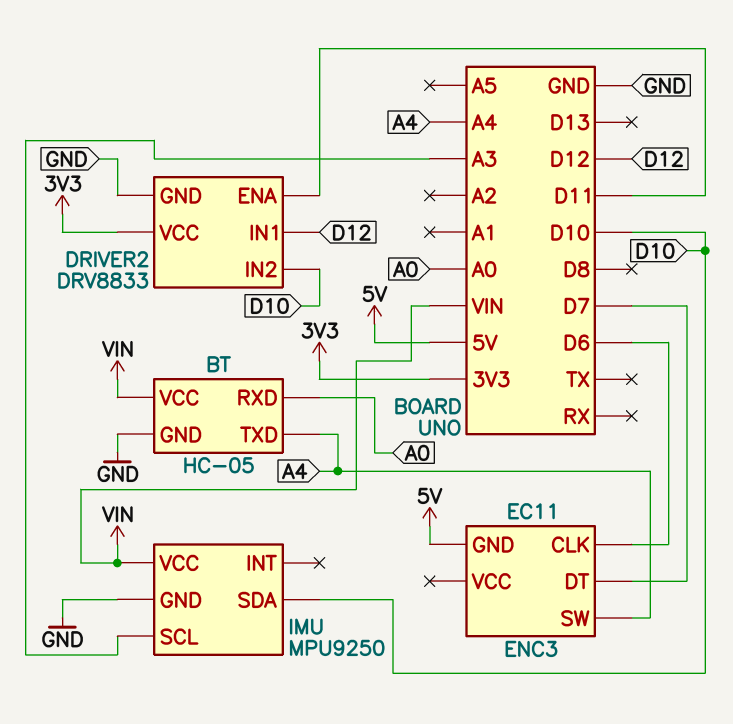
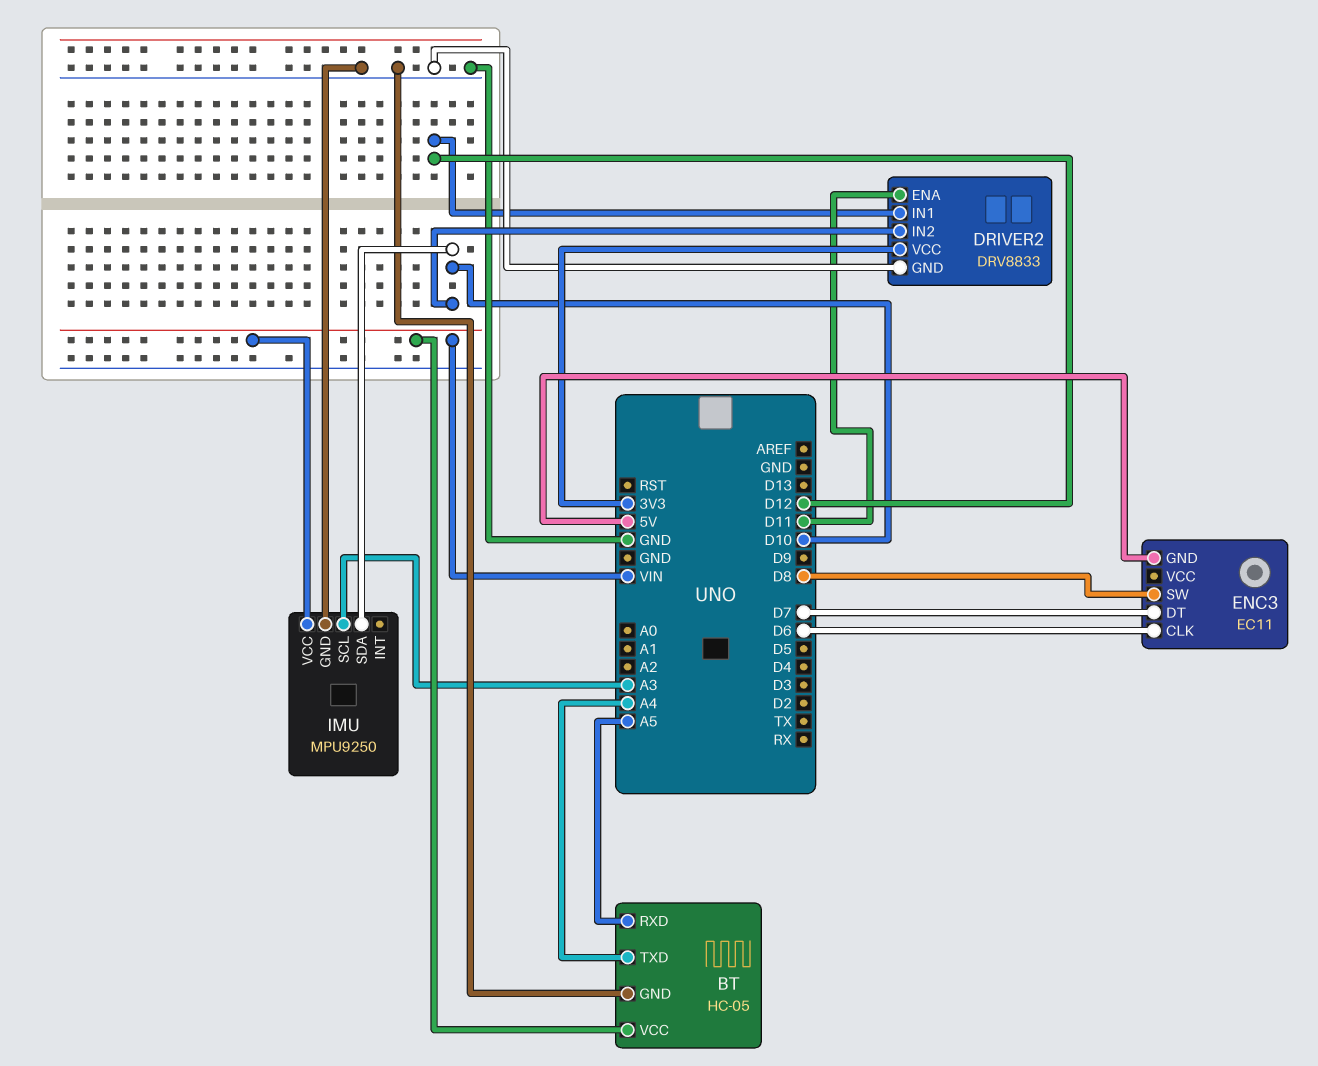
BT pin RXD: A0 -> A5
ENC3 pin SW: A4 -> D8

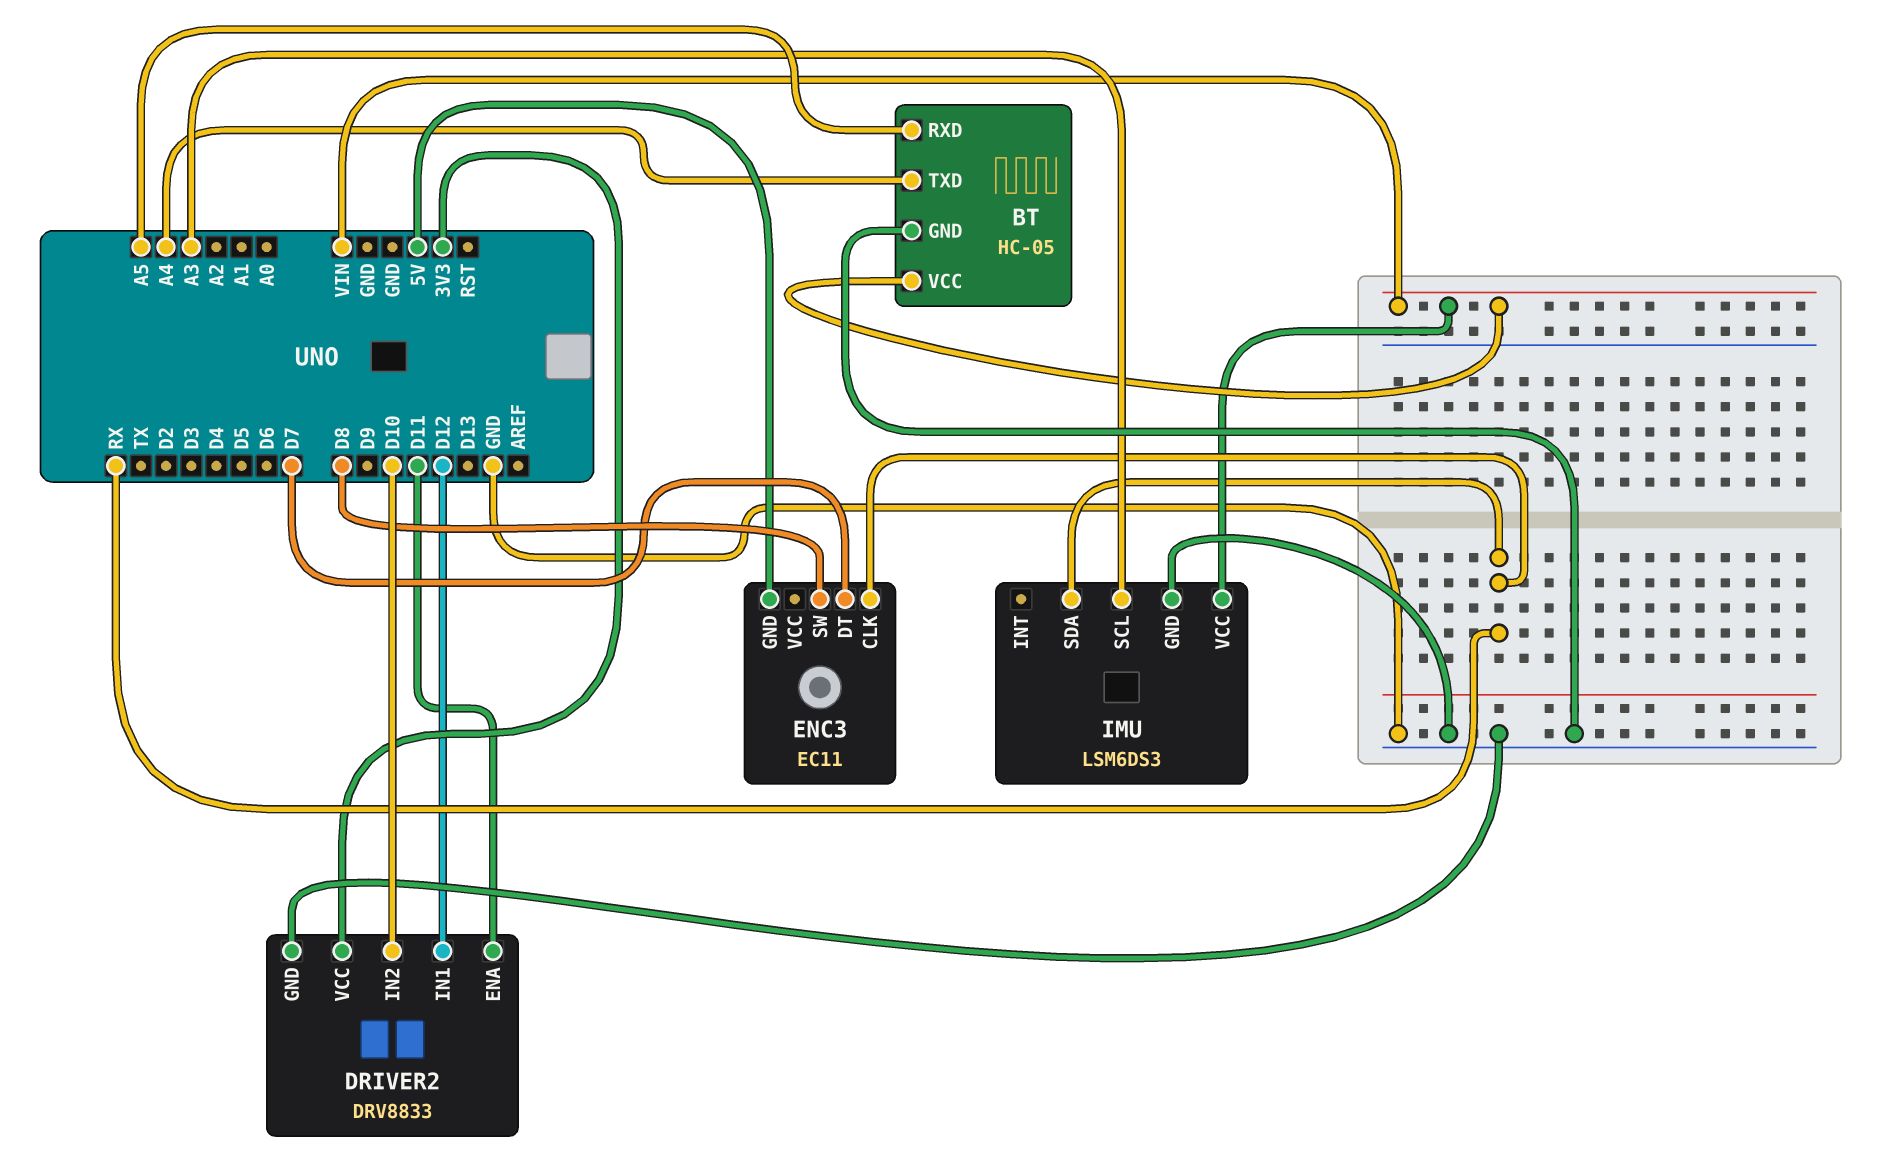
ENC3 pin CLK: D6 -> RX
IMU: MPU9250 -> LSM6DS3
IMU pin SDA: D10 -> RX

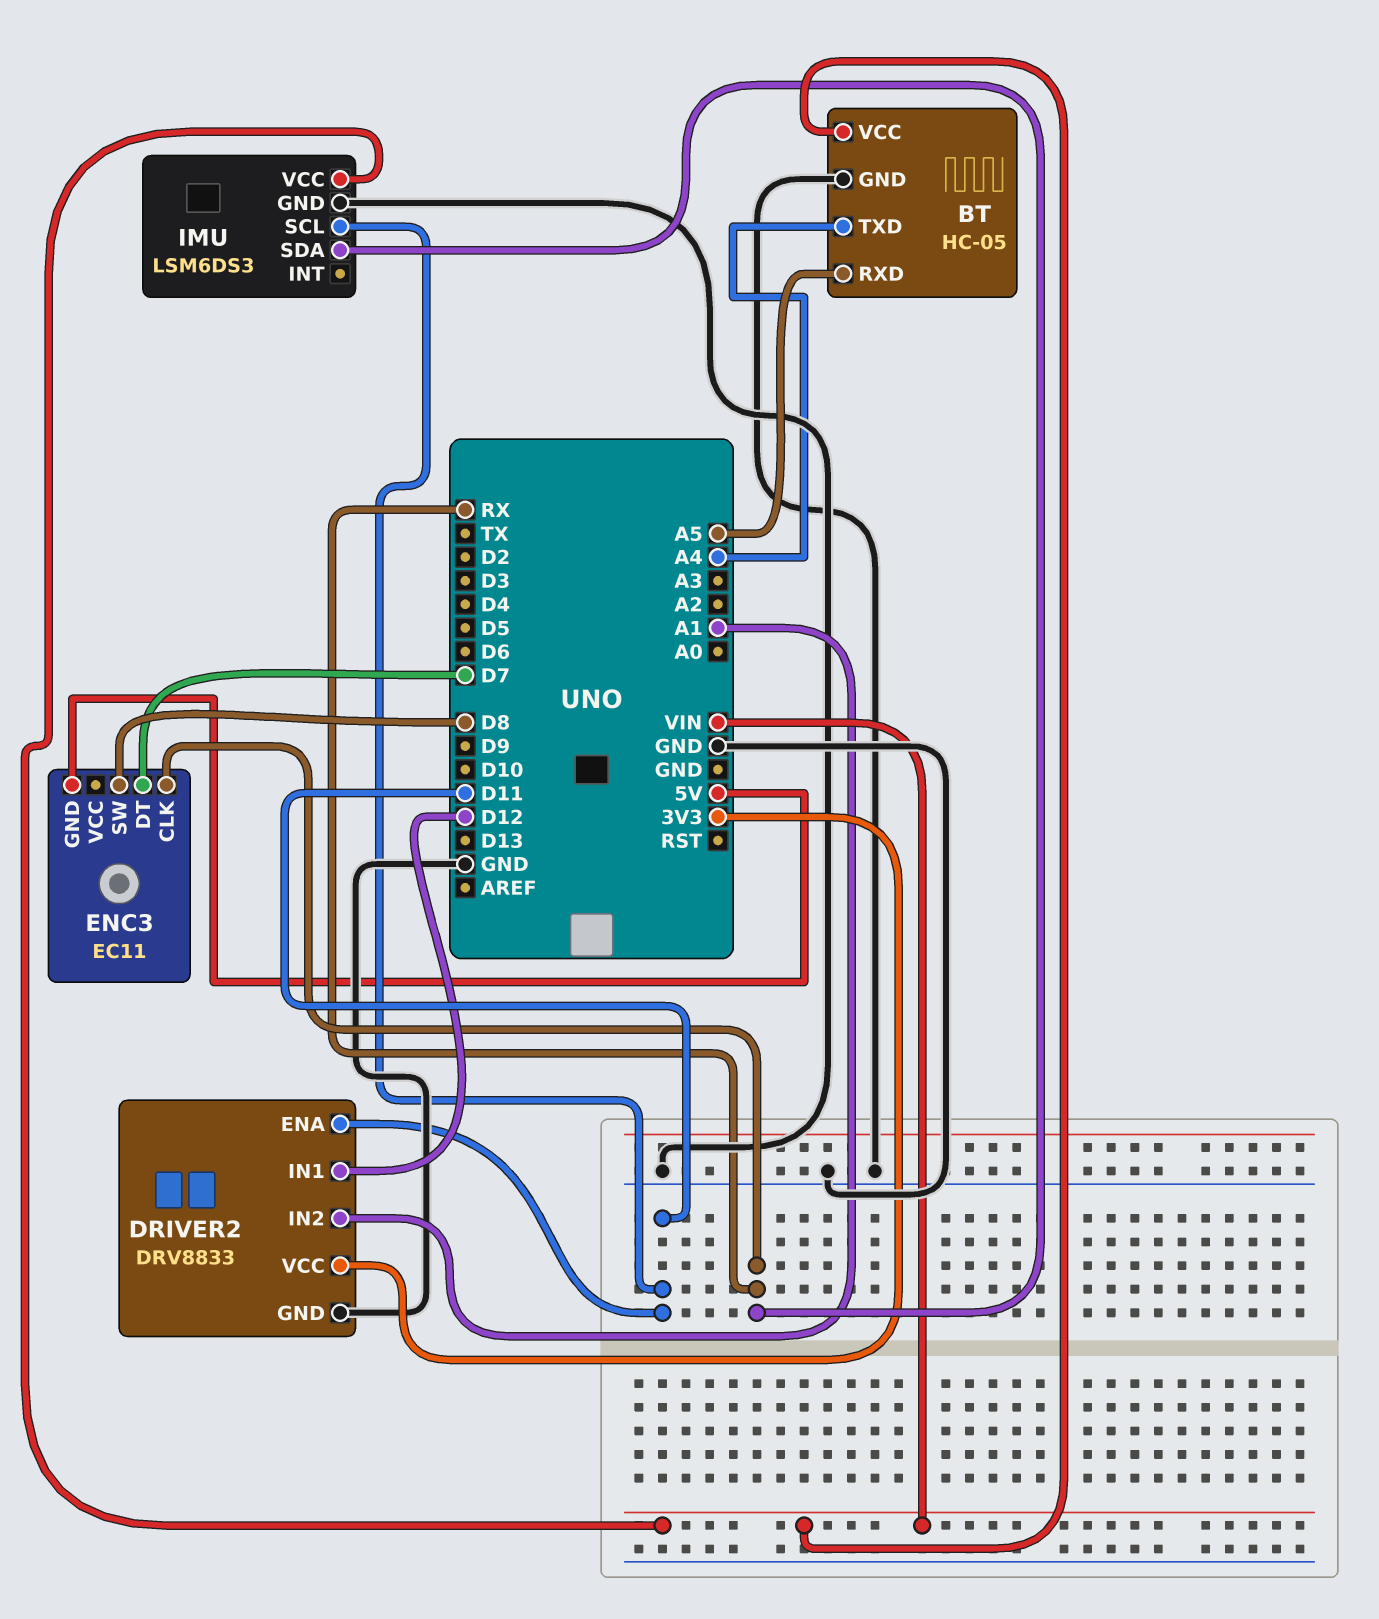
DRIVER2 pin IN2: D10 -> A1
IMU pin SCL: A3 -> D11

